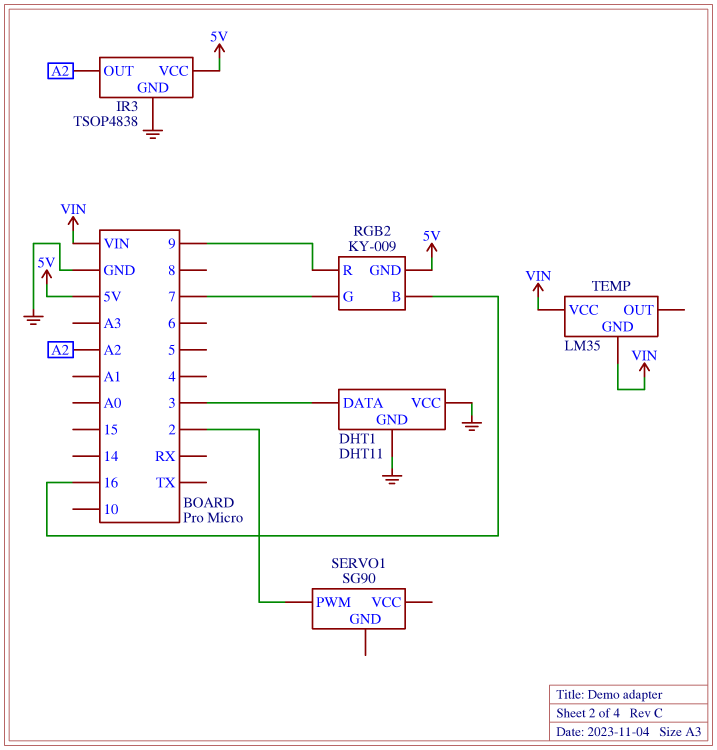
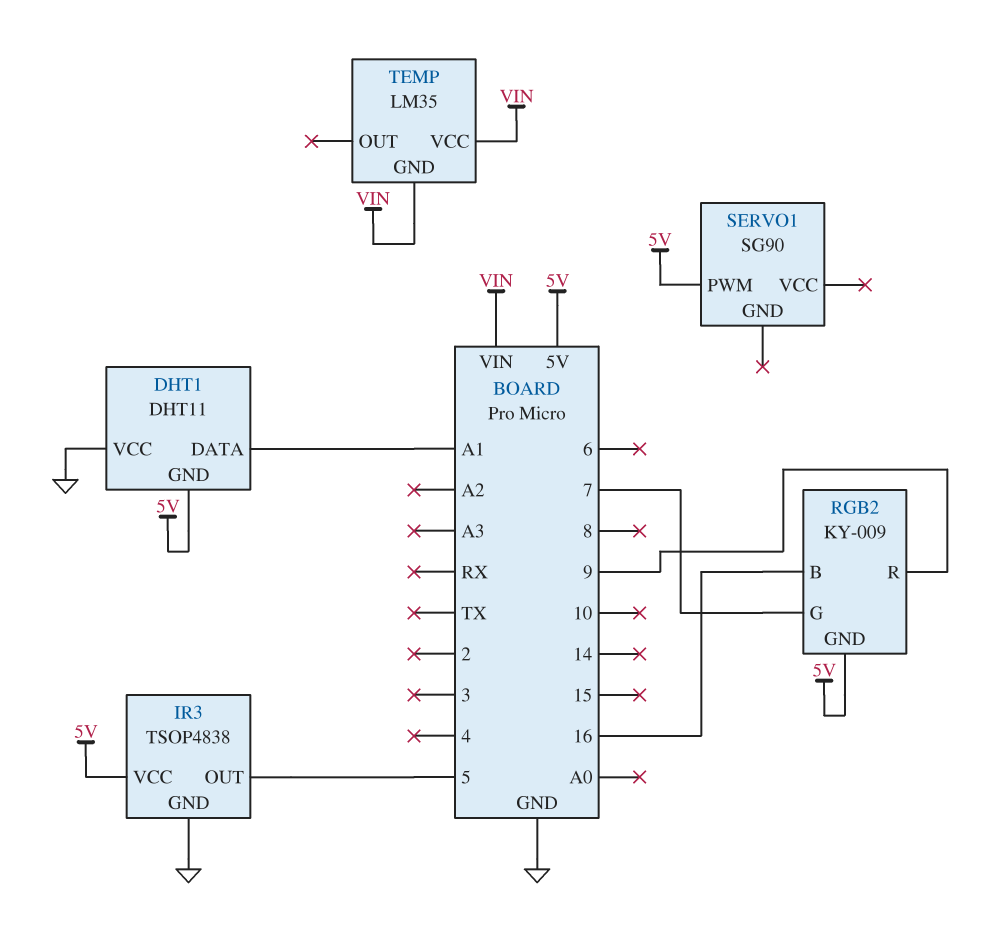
DHT1 pin DATA: 3 -> A1
DHT1 pin GND: GND -> 5V
IR3 pin OUT: A2 -> 5
SERVO1 pin PWM: 2 -> 5V

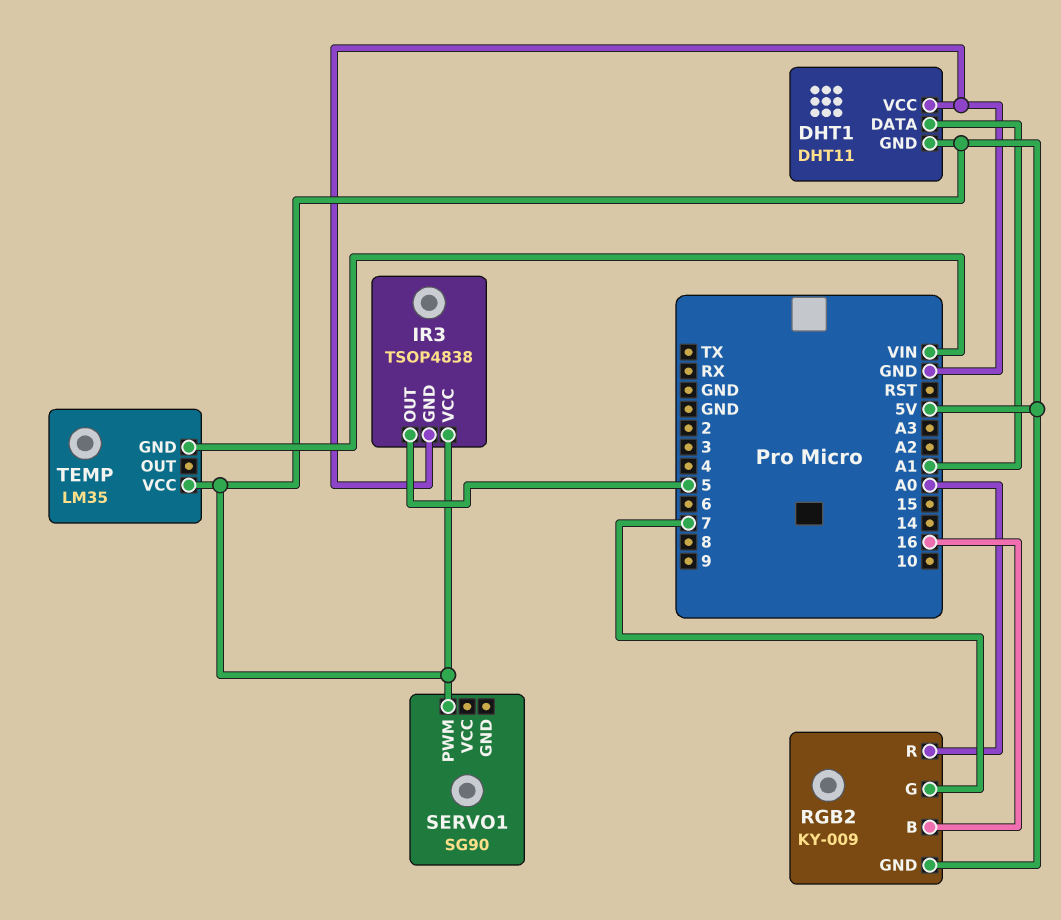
RGB2 pin R: 9 -> A0
TEMP pin VCC: VIN -> 5V

